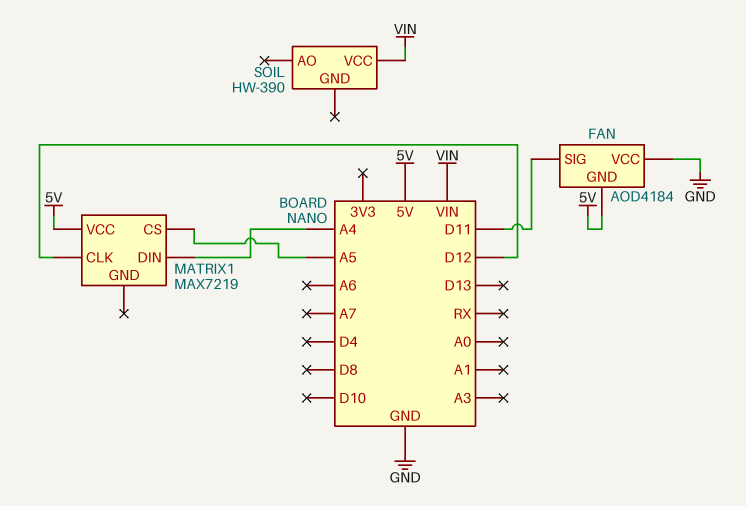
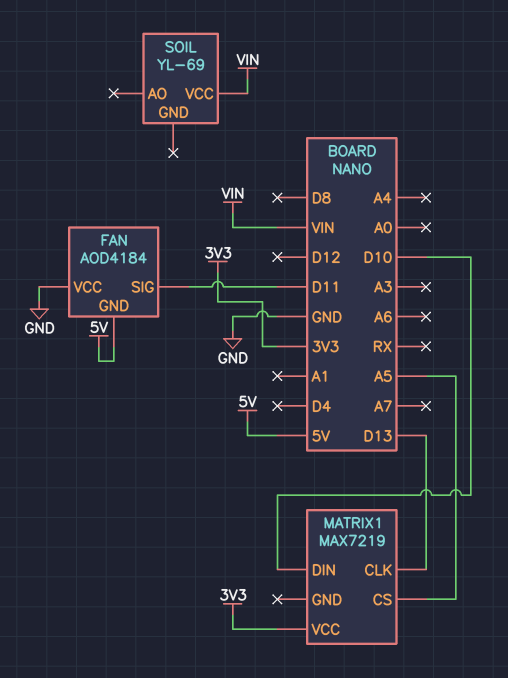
MATRIX1 pin CLK: D12 -> D13
MATRIX1 pin DIN: A4 -> D10
MATRIX1 pin VCC: 5V -> 3V3
SOIL: HW-390 -> YL-69

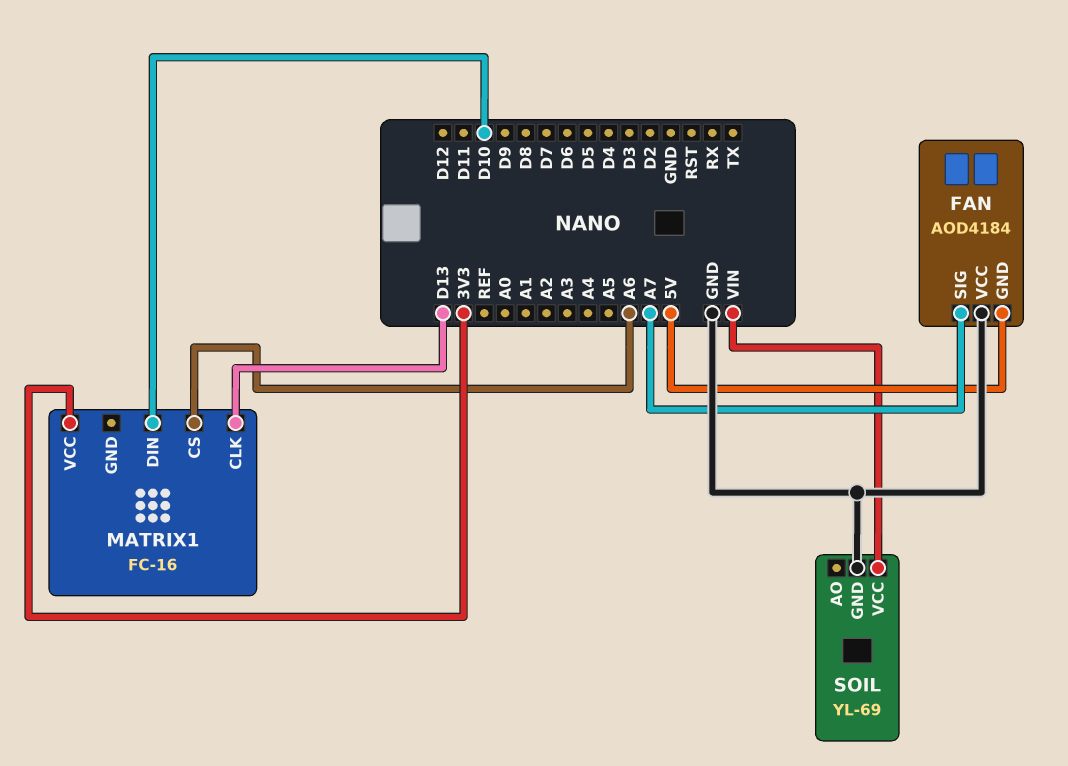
FAN pin SIG: D11 -> A7
MATRIX1: MAX7219 -> FC-16
MATRIX1 pin CS: A5 -> A6
SOIL pin GND: none -> GND

